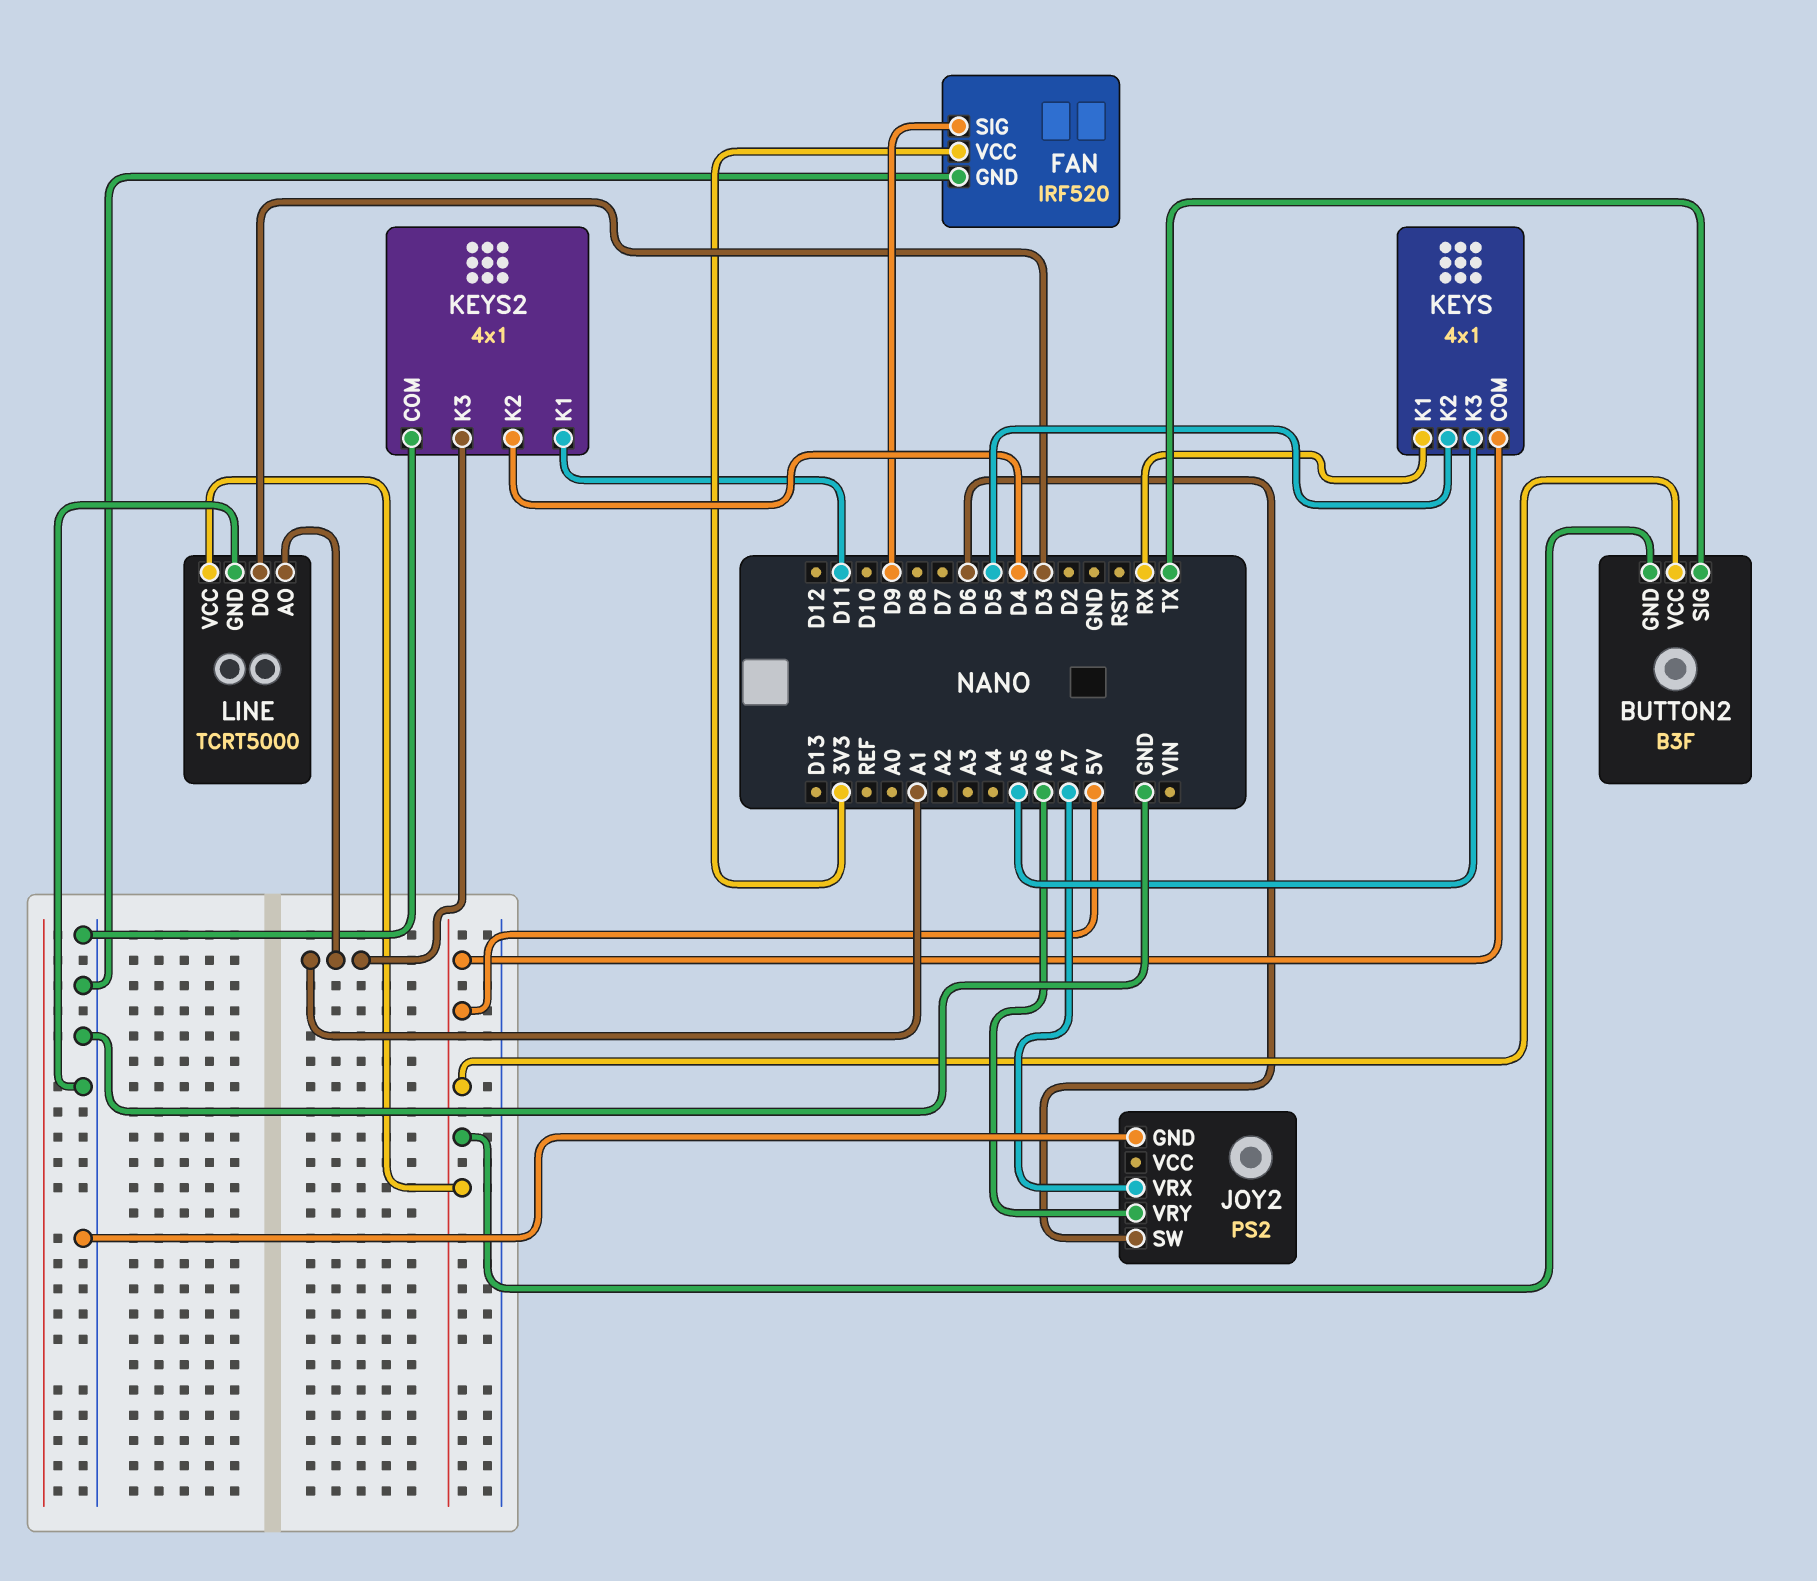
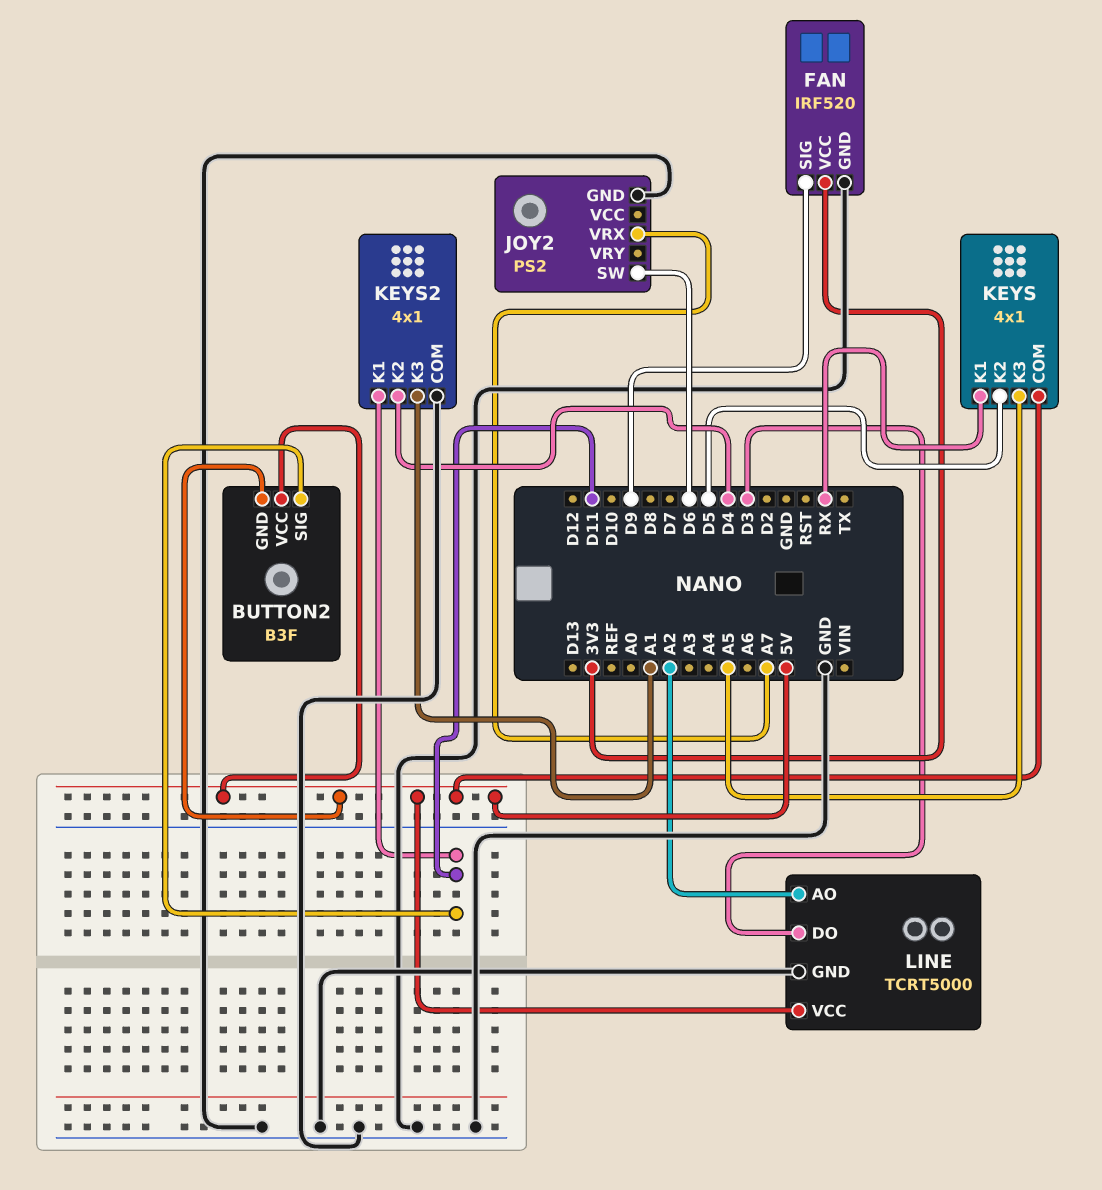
BUTTON2 pin SIG: TX -> D11
JOY2 pin VRY: A6 -> none
LINE pin AO: A1 -> A2

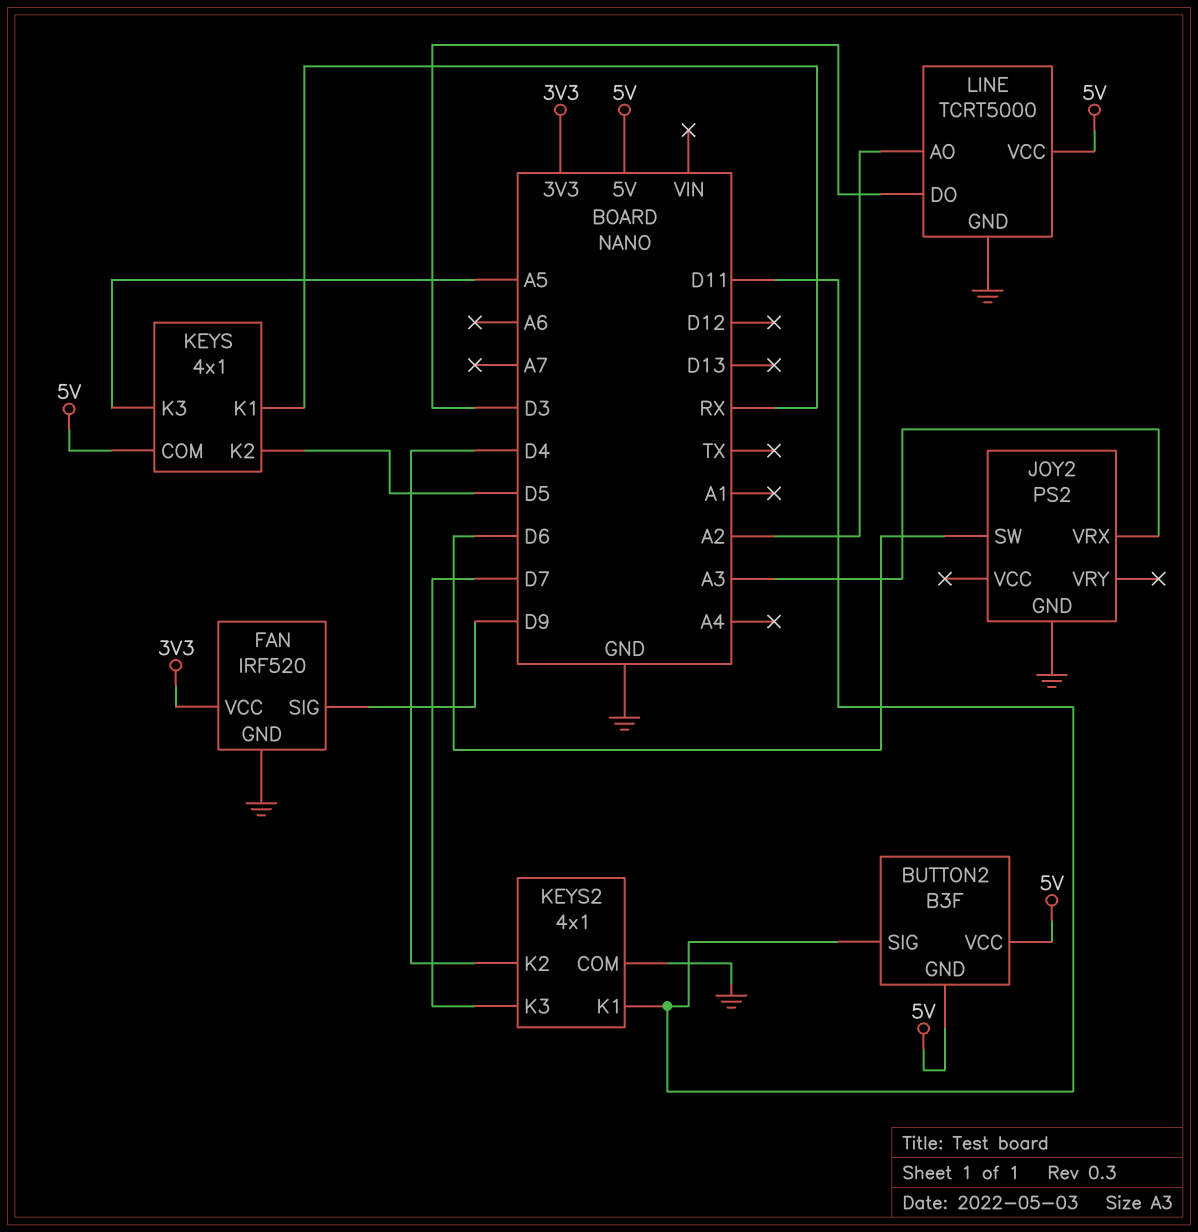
JOY2 pin VRX: A7 -> A3
KEYS2 pin K3: A1 -> D7

